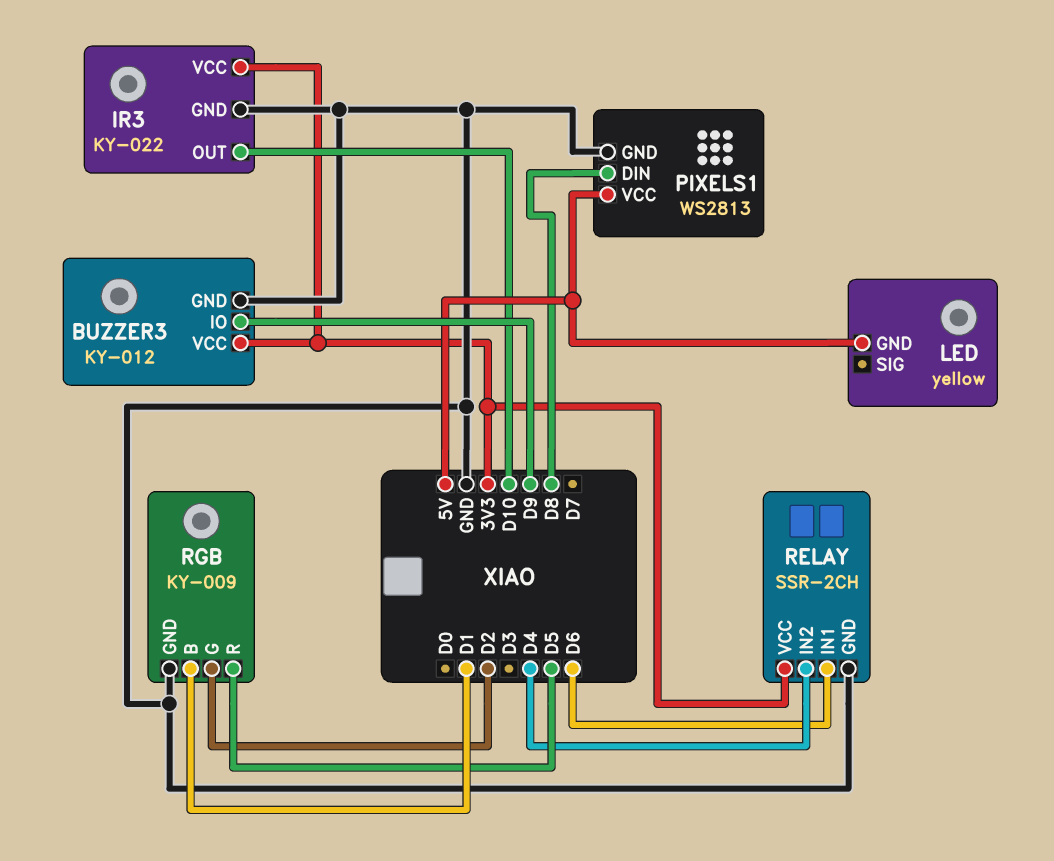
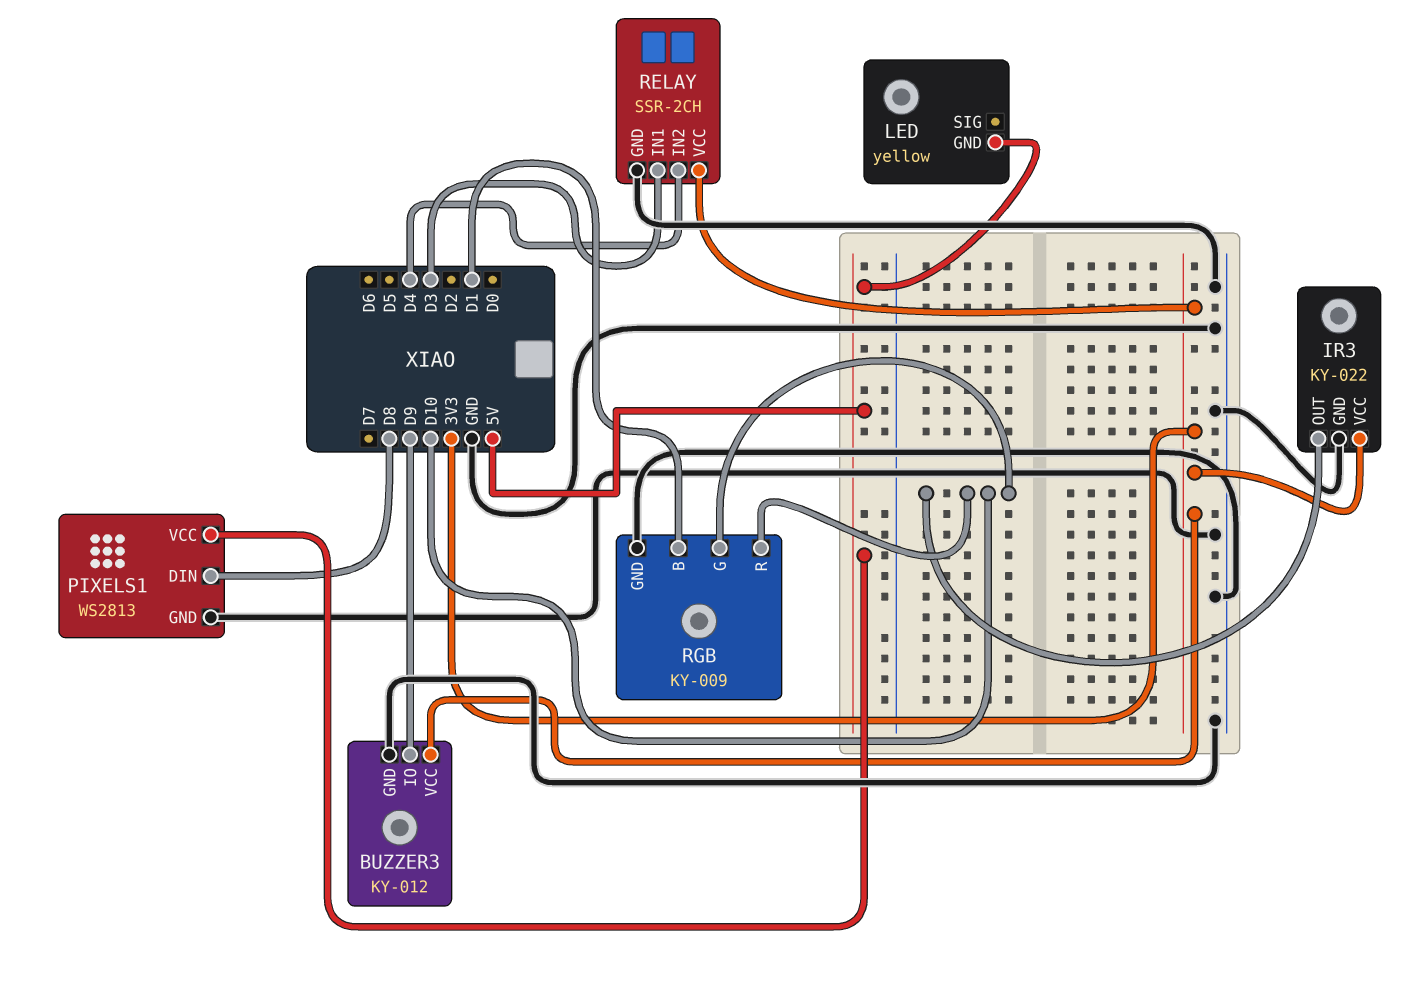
RELAY pin IN1: D6 -> D3
RGB pin G: D2 -> D10
RGB pin R: D5 -> D10

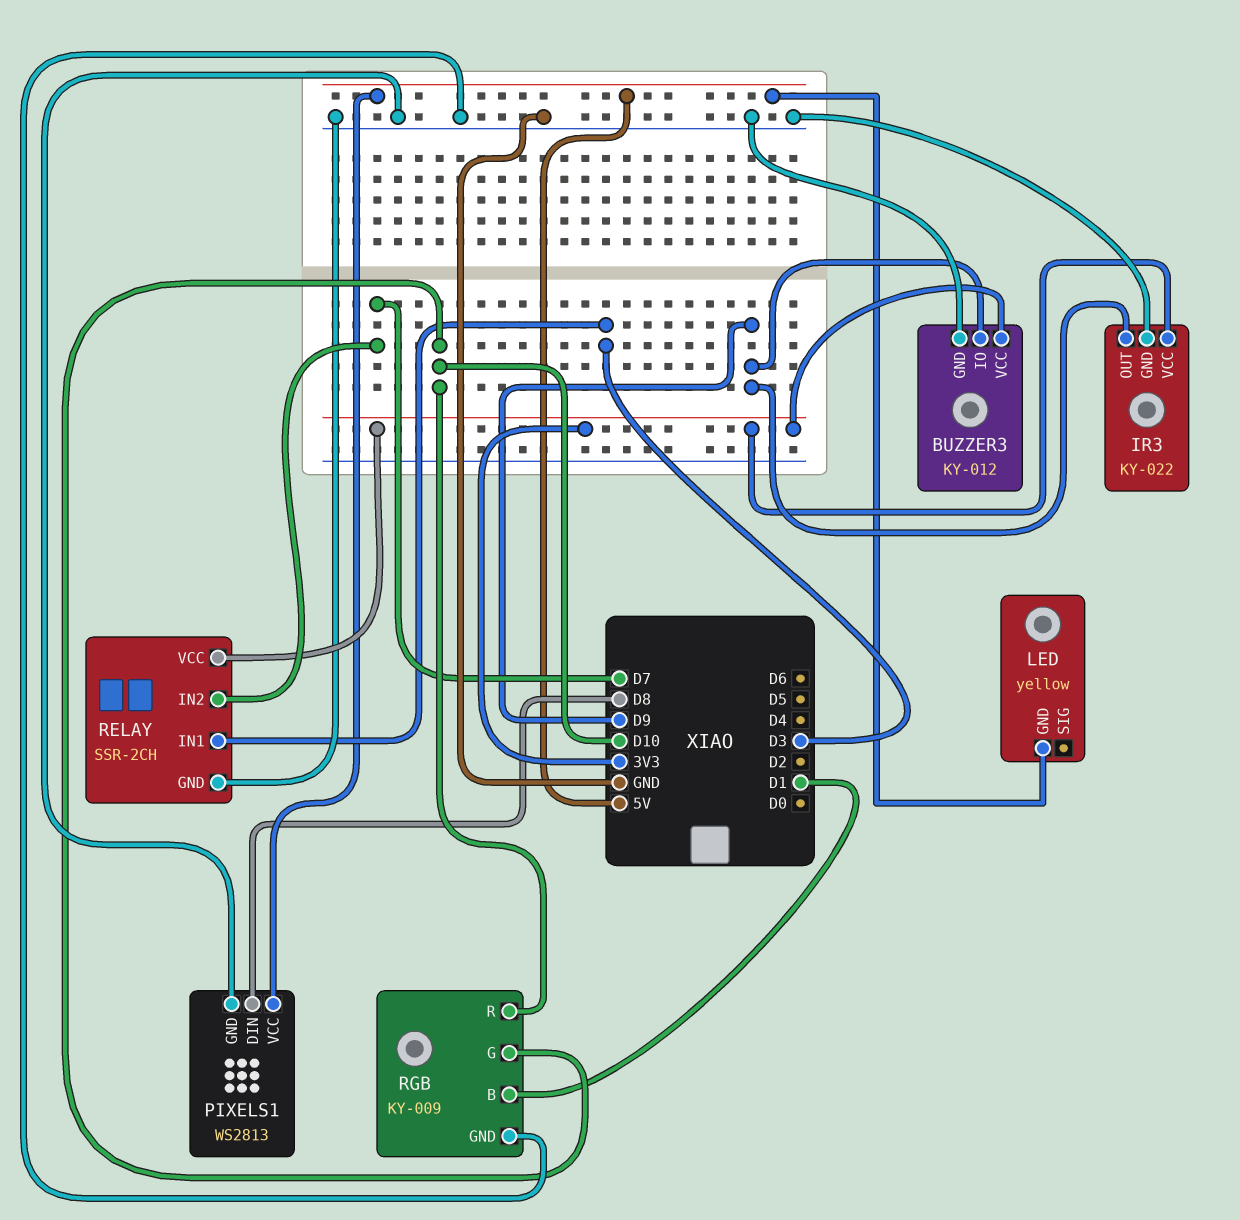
IR3 pin OUT: D10 -> D9
RELAY pin IN2: D4 -> D7

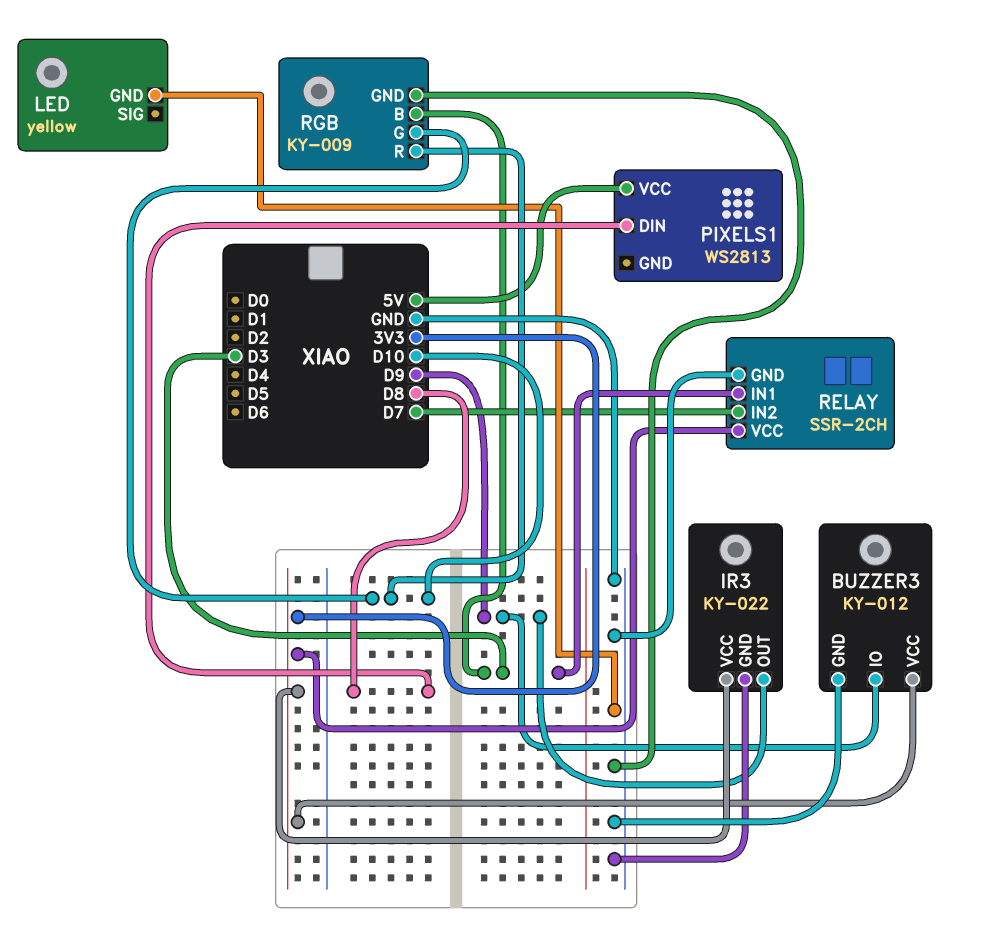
LED pin GND: 5V -> GND
PIXELS1 pin GND: GND -> none
RGB pin B: D1 -> D3

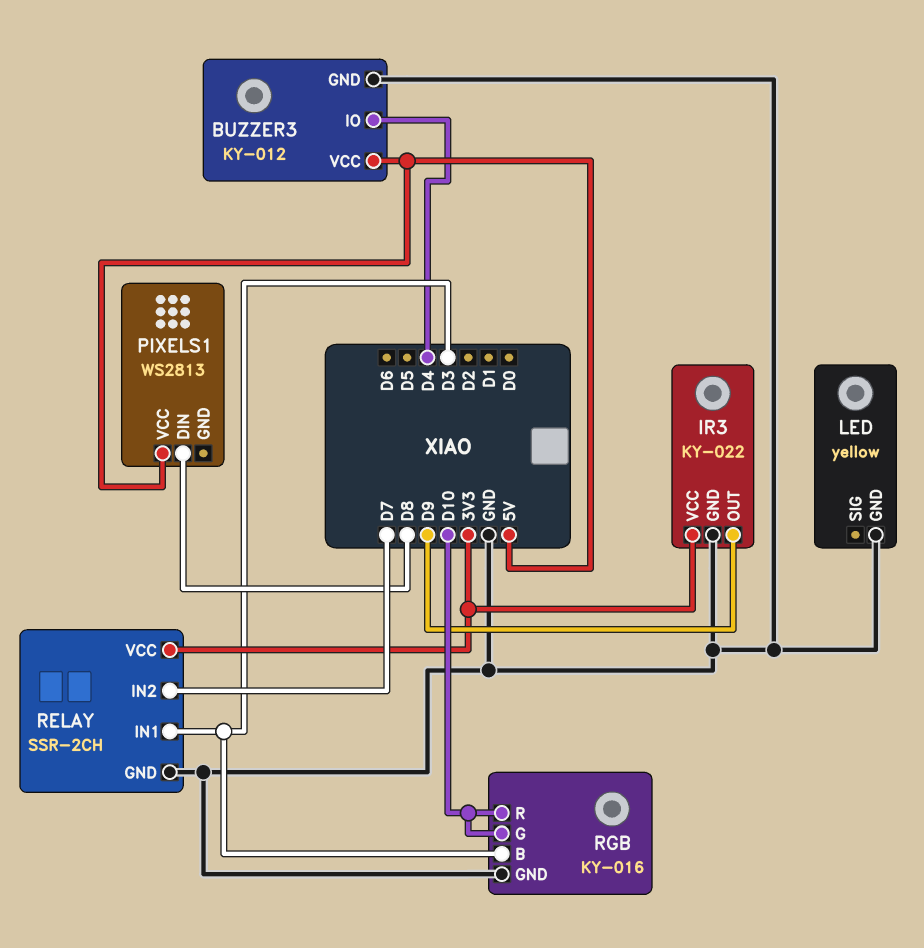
BUZZER3 pin IO: D9 -> D4
BUZZER3 pin VCC: 3V3 -> 5V
RGB: KY-009 -> KY-016

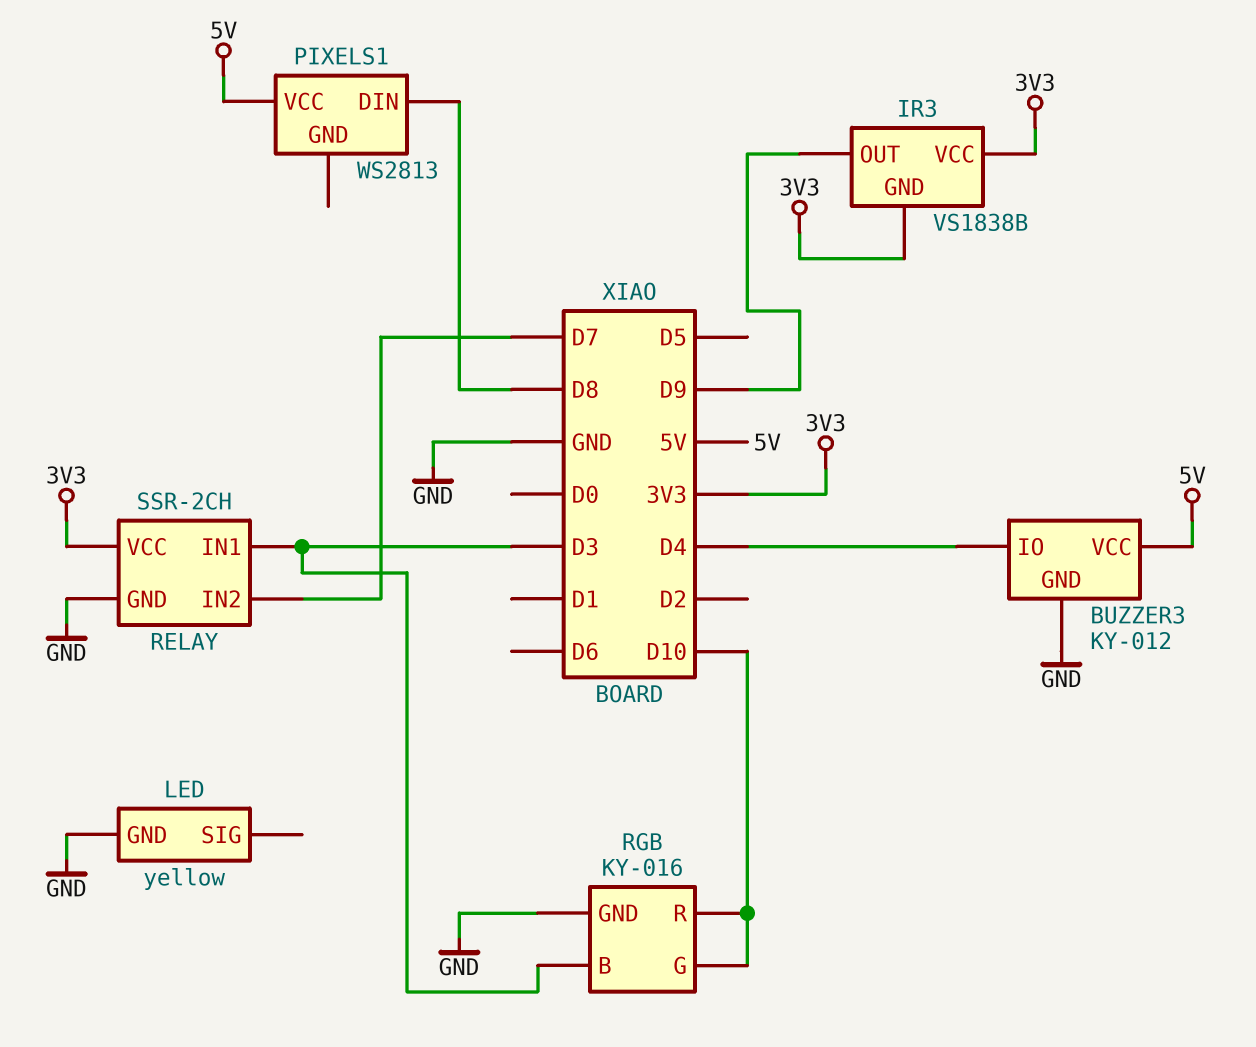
IR3: KY-022 -> VS1838B
IR3 pin GND: GND -> 3V3

